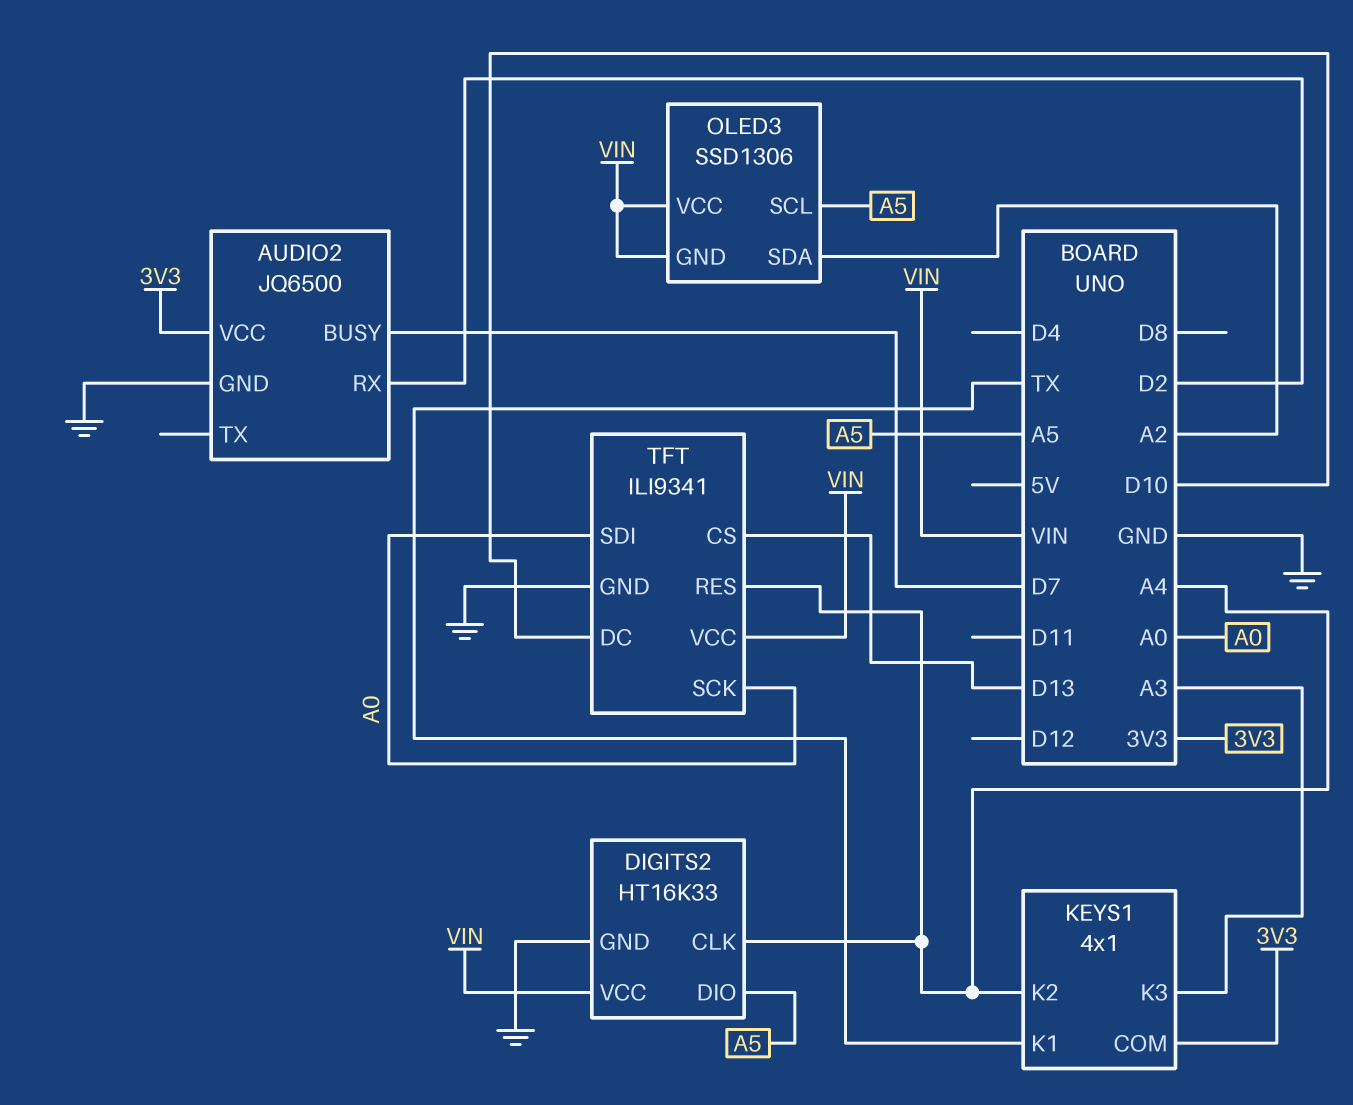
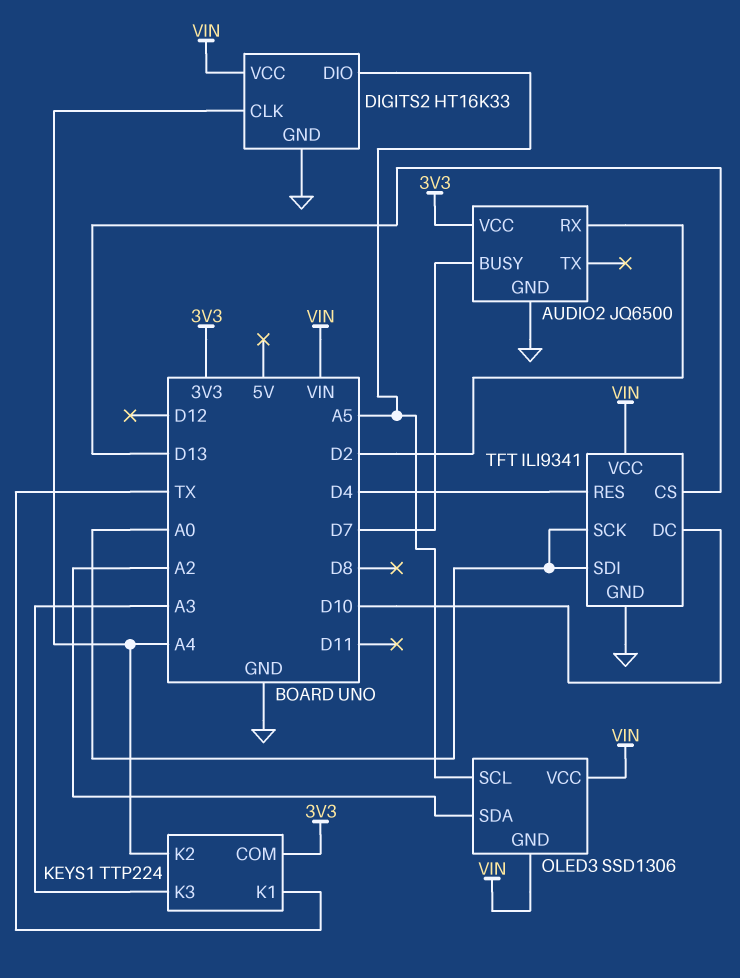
KEYS1: 4x1 -> TTP224
TFT pin RES: A4 -> D4

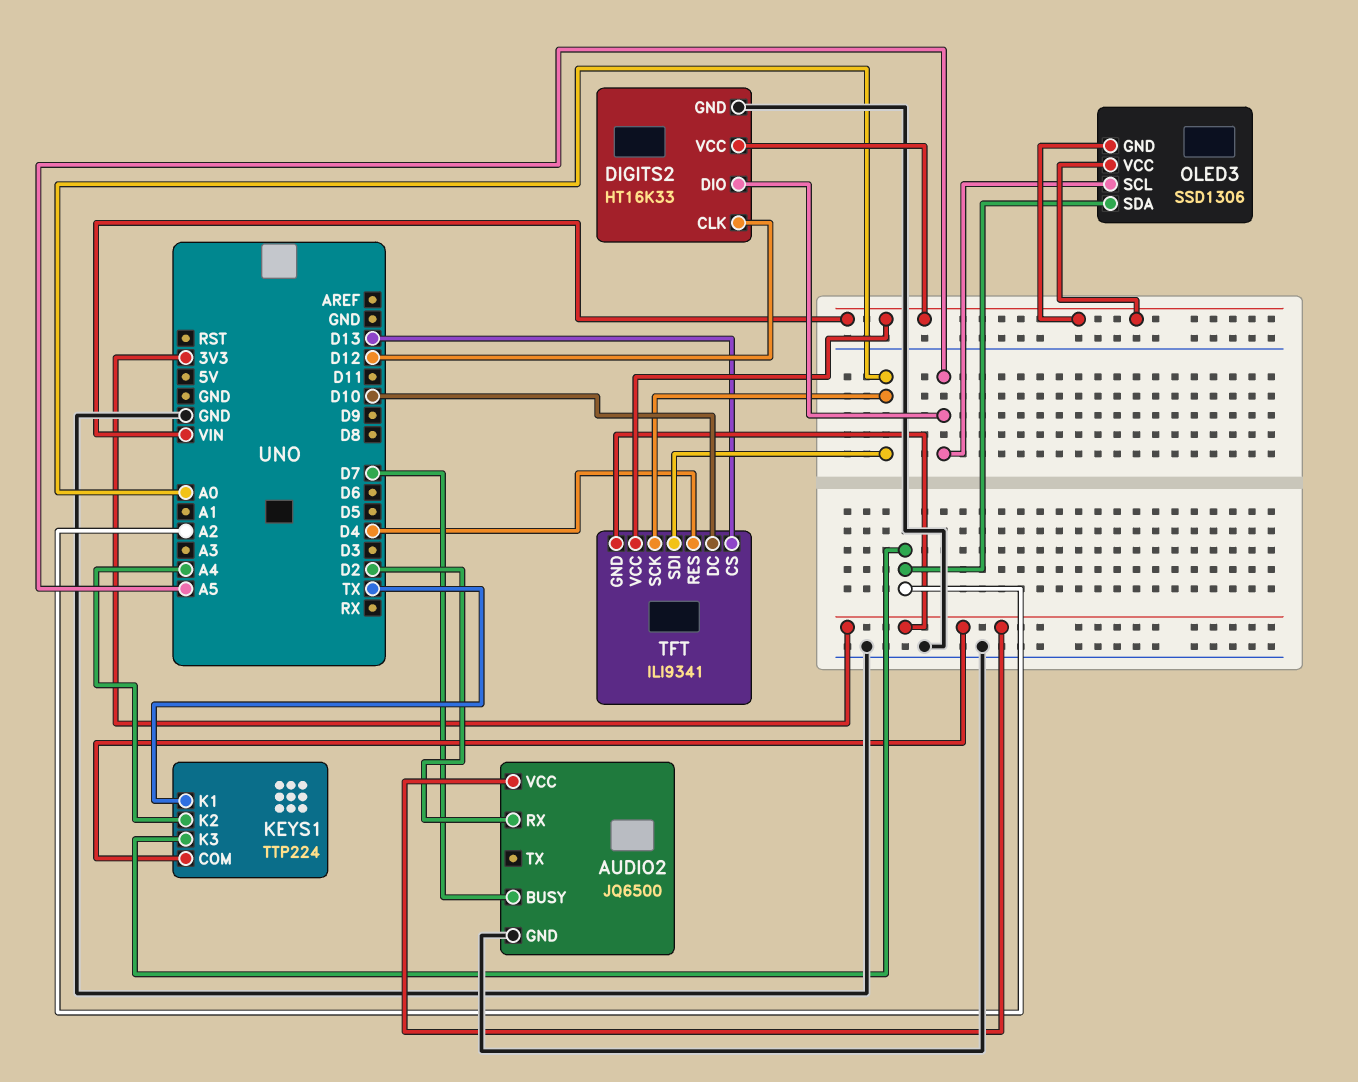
DIGITS2 pin CLK: A4 -> D12
KEYS1 pin K3: A3 -> A2
TFT pin GND: GND -> 3V3

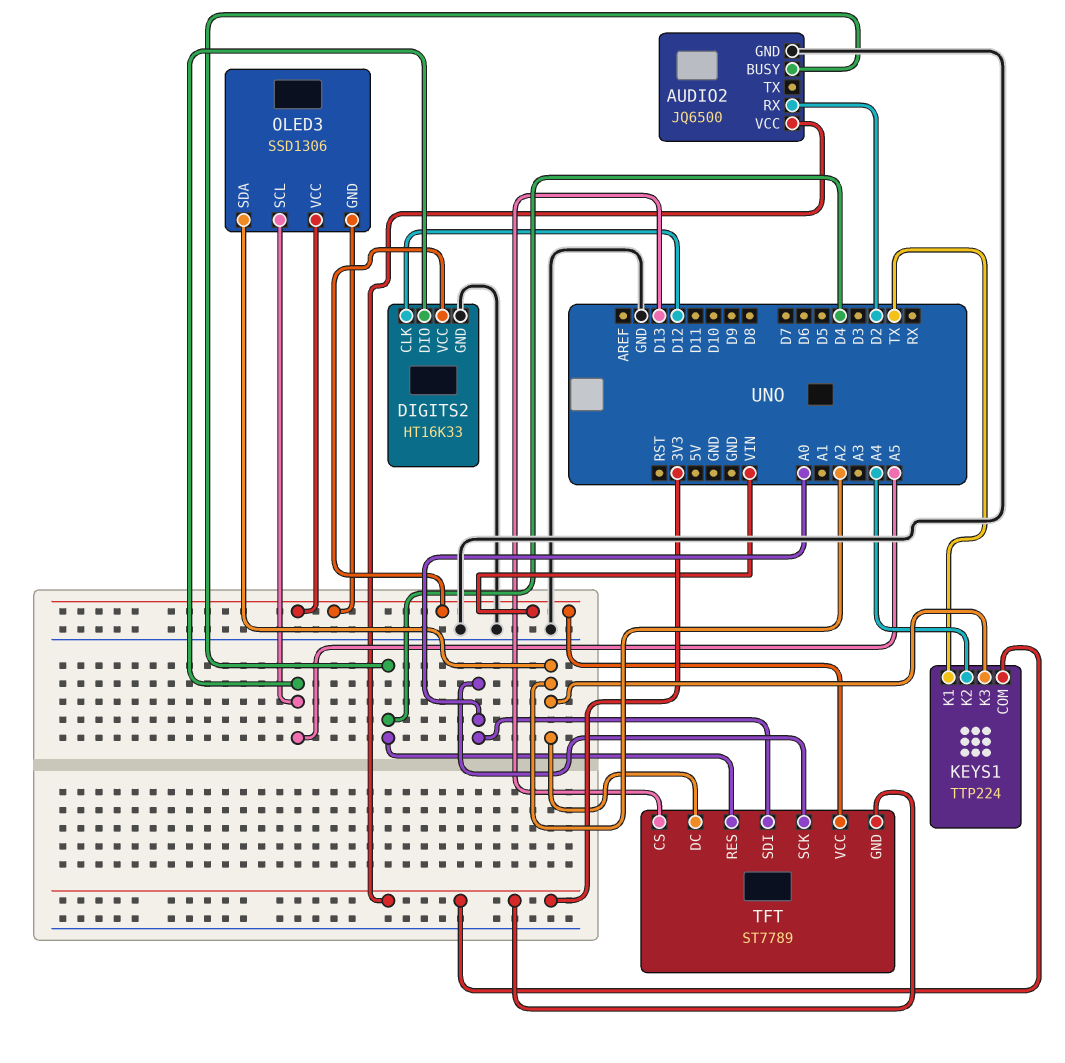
AUDIO2 pin BUSY: D7 -> D4
TFT: ILI9341 -> ST7789
TFT pin DC: D10 -> A2

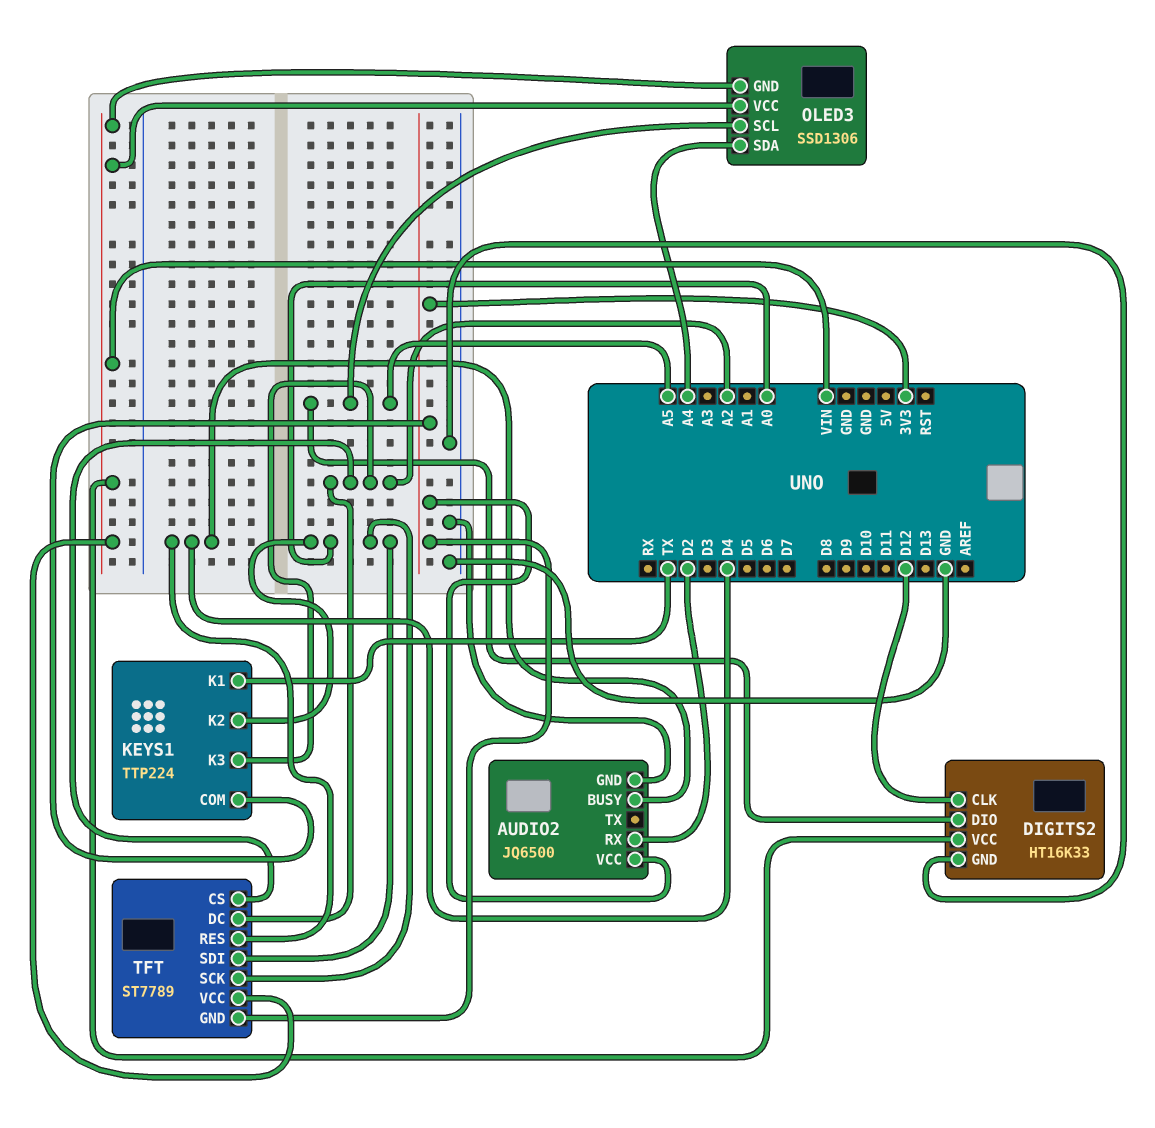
KEYS1 pin K2: A4 -> A0
OLED3 pin SDA: A2 -> A4
TFT pin CS: D13 -> A2

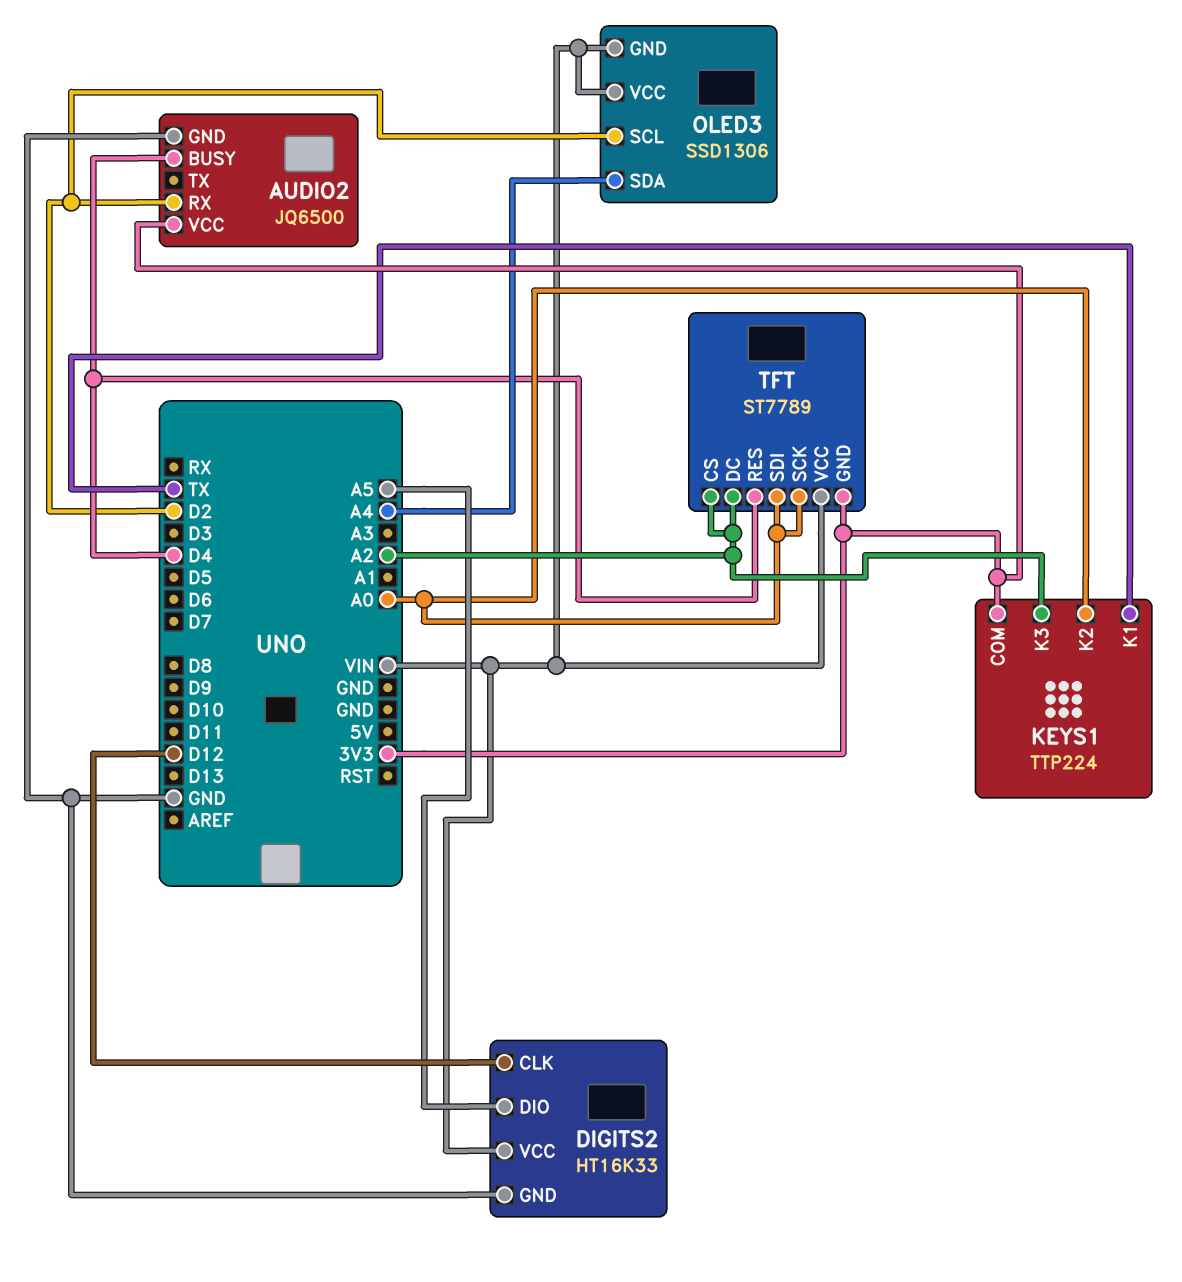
OLED3 pin SCL: A5 -> D2

